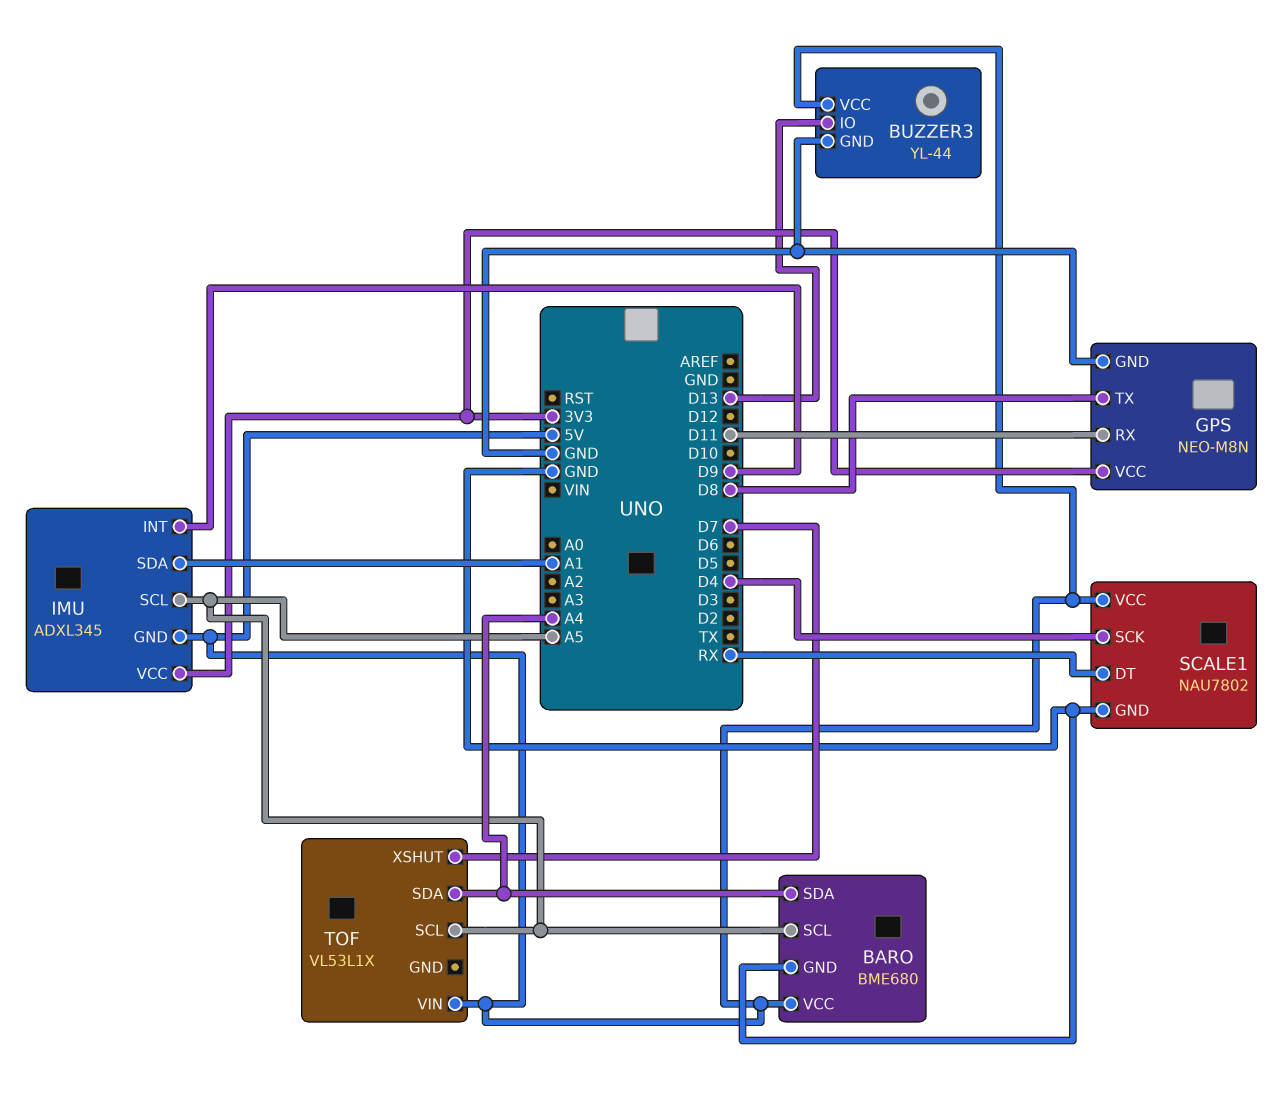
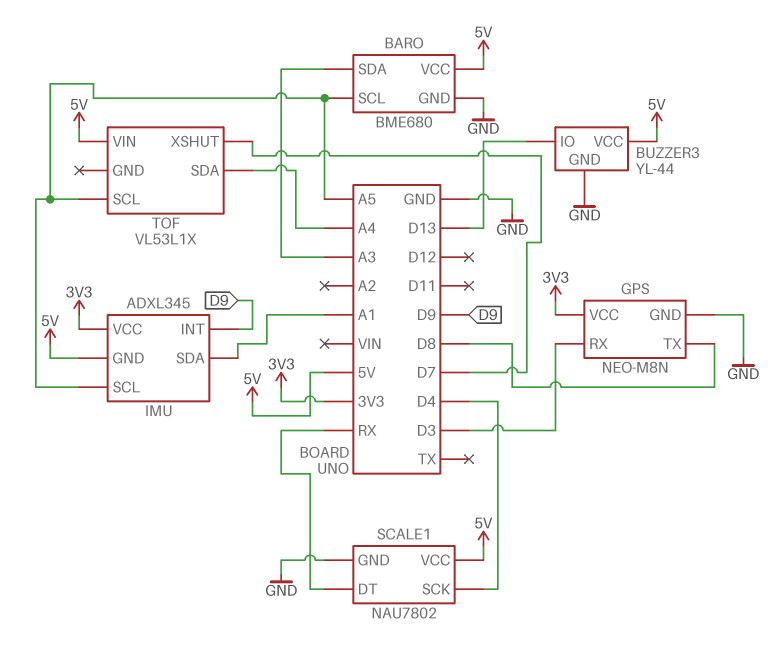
BARO pin SDA: A4 -> A3
GPS pin RX: D11 -> D3

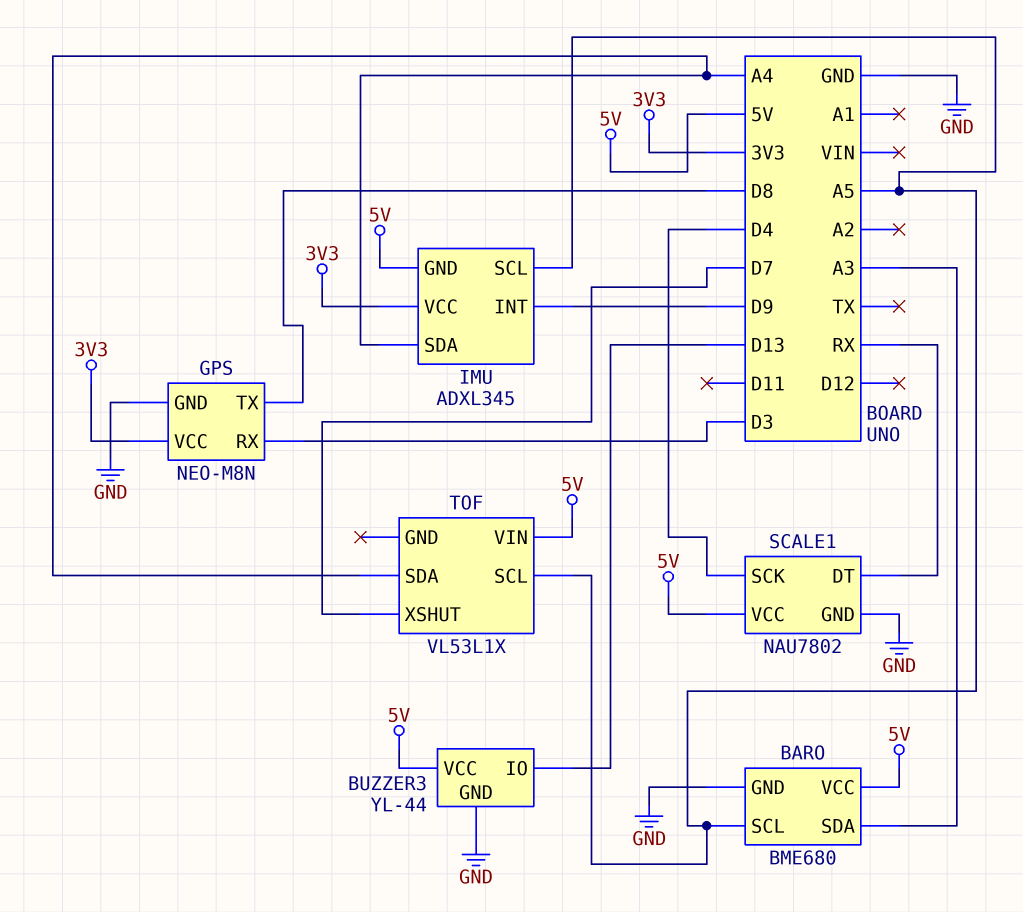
IMU pin SDA: A1 -> A4

